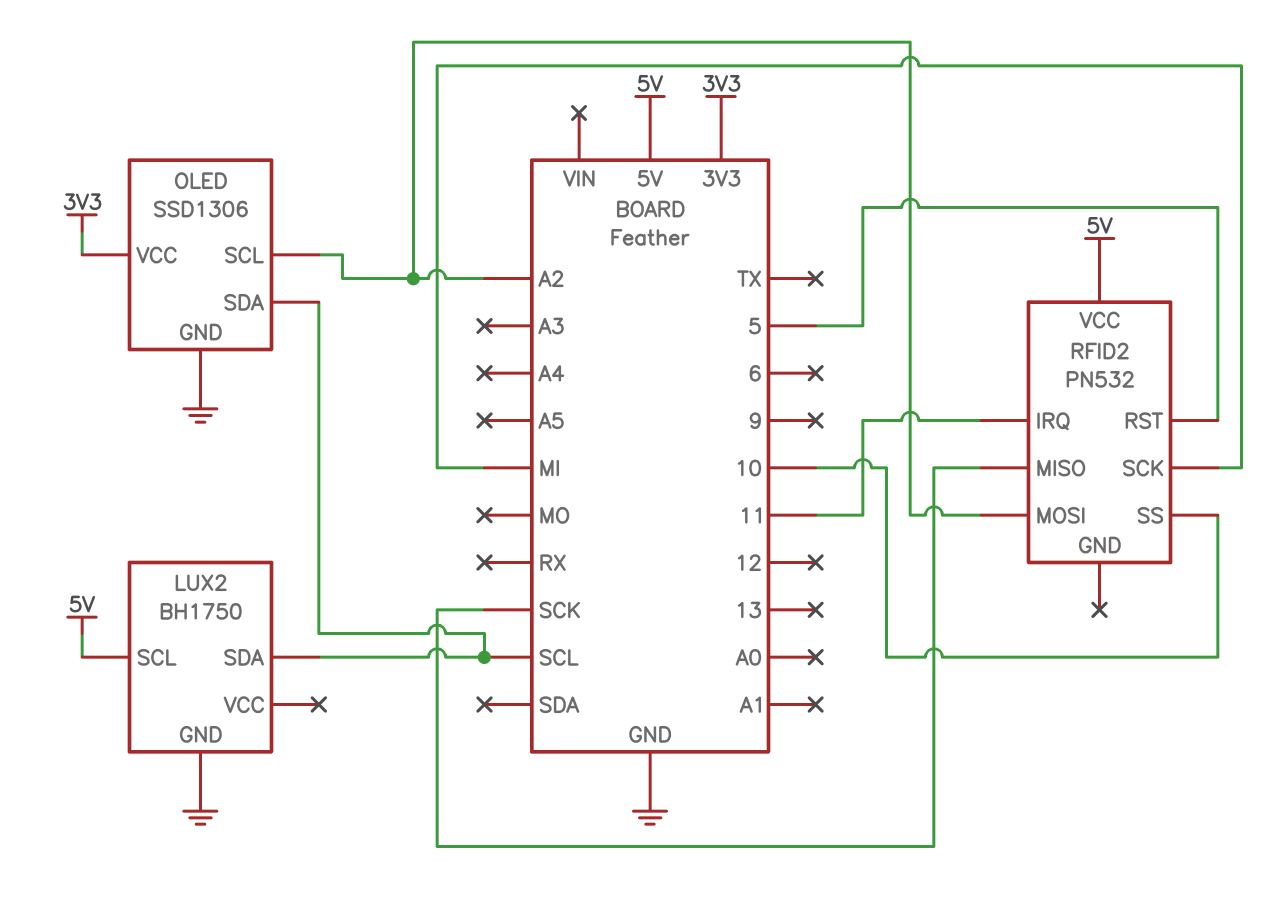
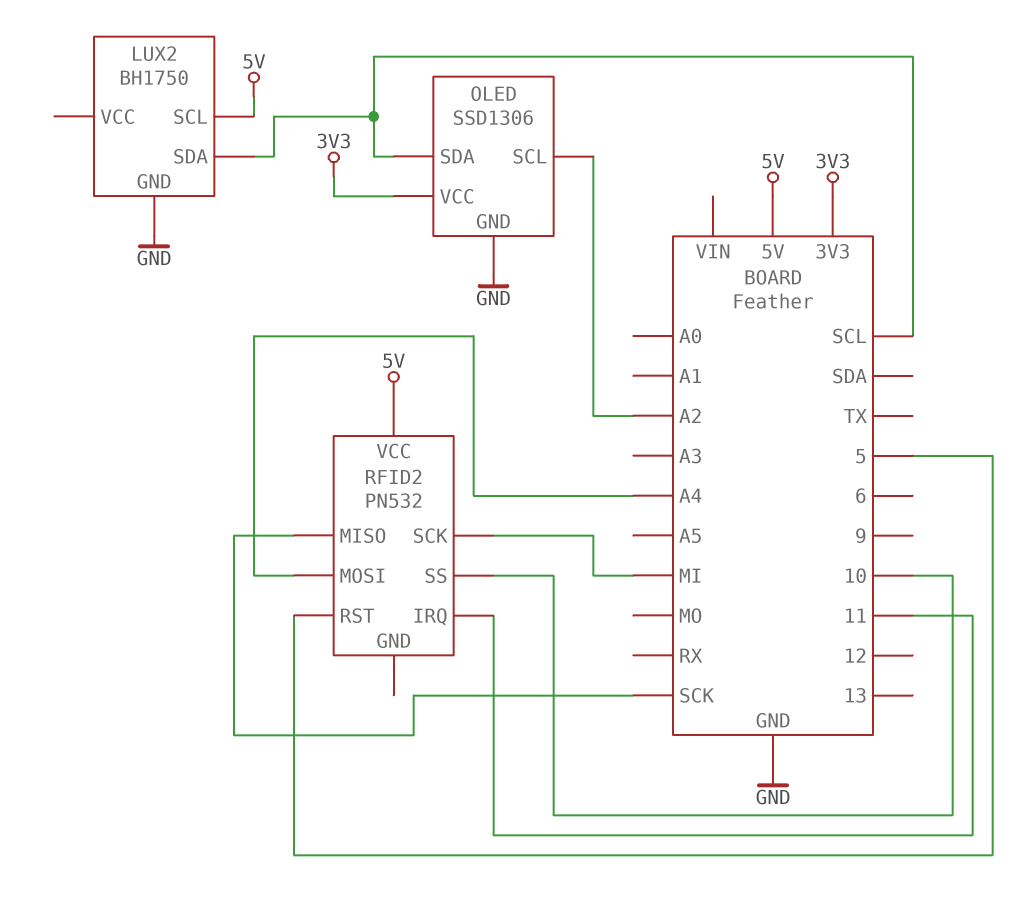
RFID2 pin MOSI: A2 -> A4

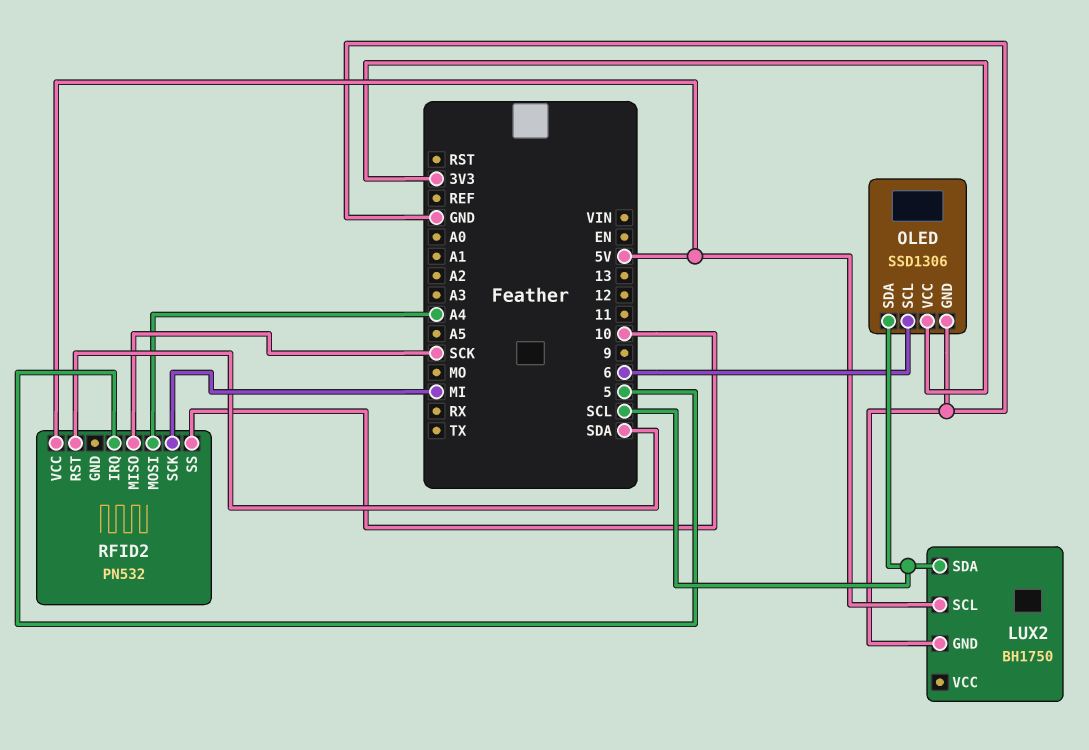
OLED pin SCL: A2 -> 6
RFID2 pin IRQ: 11 -> 5
RFID2 pin RST: 5 -> SDA

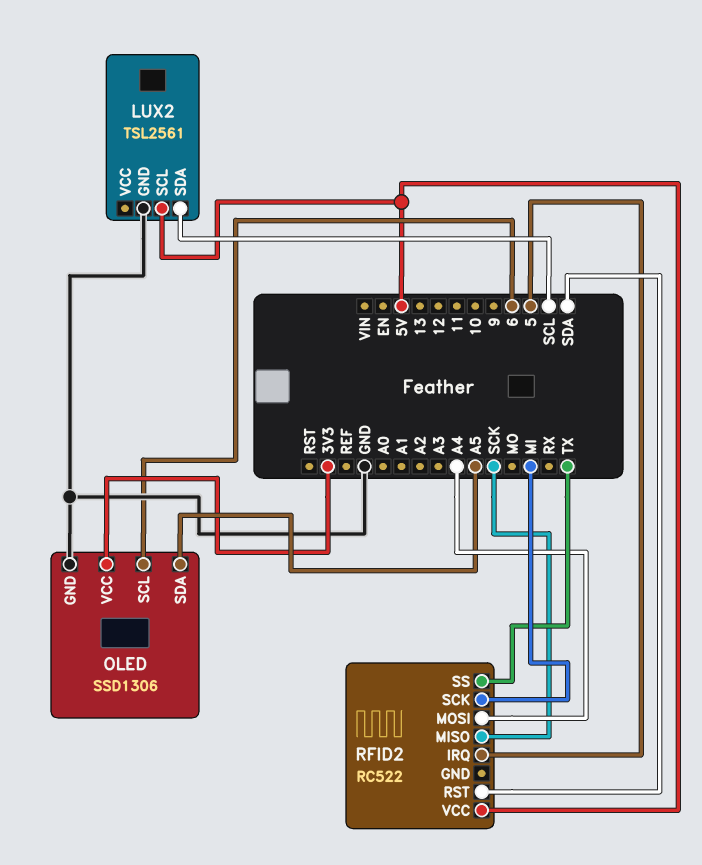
LUX2: BH1750 -> TSL2561
OLED pin SDA: SCL -> A5
RFID2: PN532 -> RC522
RFID2 pin SS: 10 -> TX

